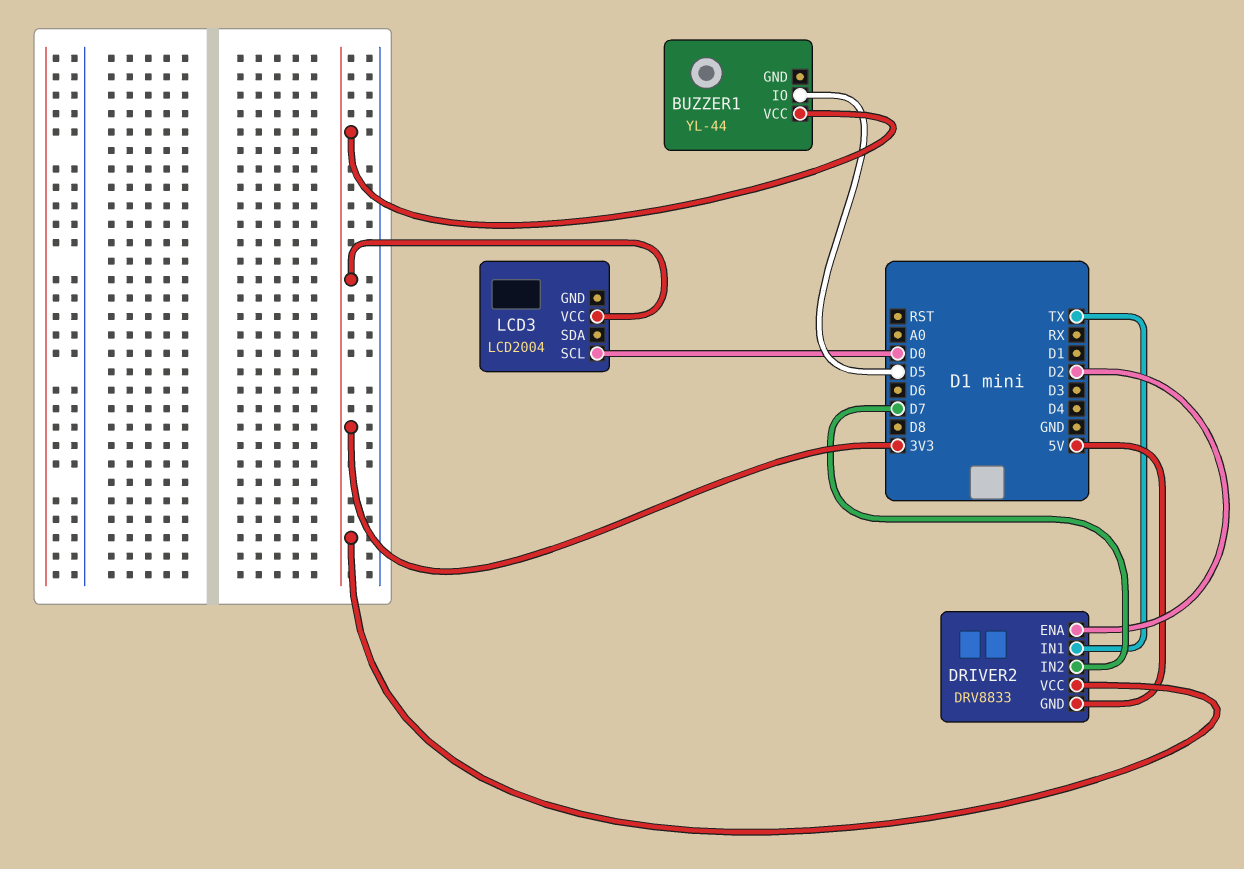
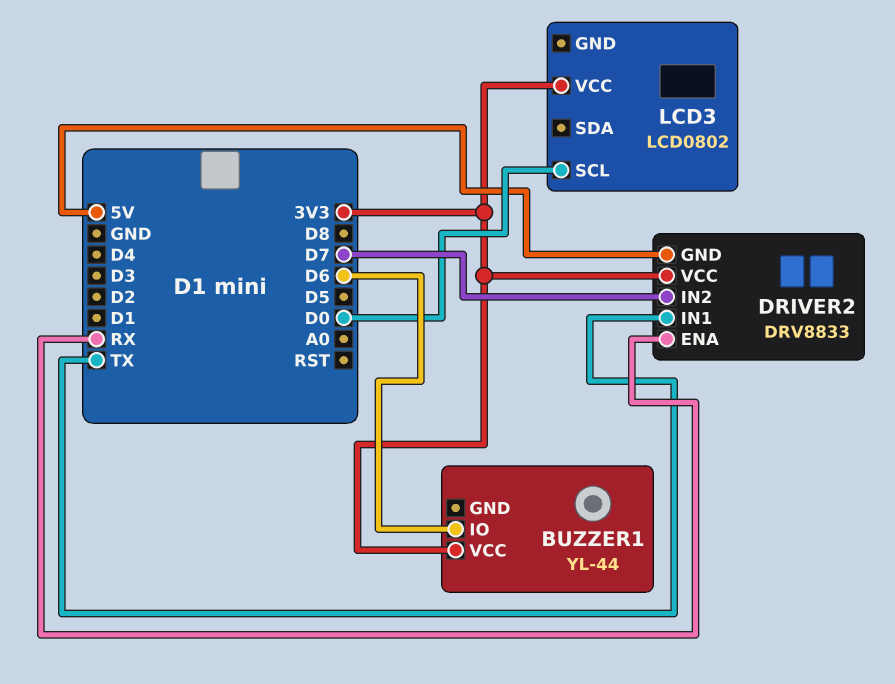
BUZZER1 pin IO: D5 -> D6
DRIVER2 pin ENA: D2 -> RX
LCD3: LCD2004 -> LCD0802

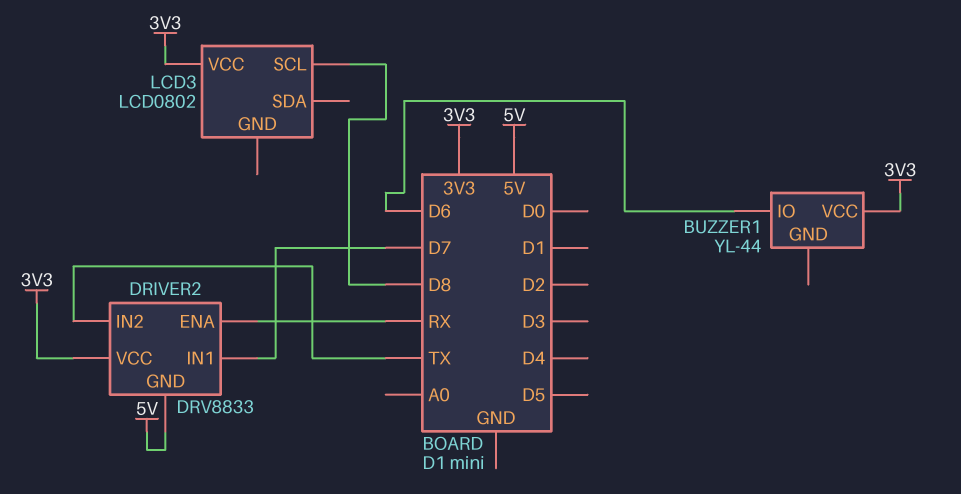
DRIVER2 pin IN1: TX -> D7
DRIVER2 pin IN2: D7 -> TX
LCD3 pin SCL: D0 -> D8

